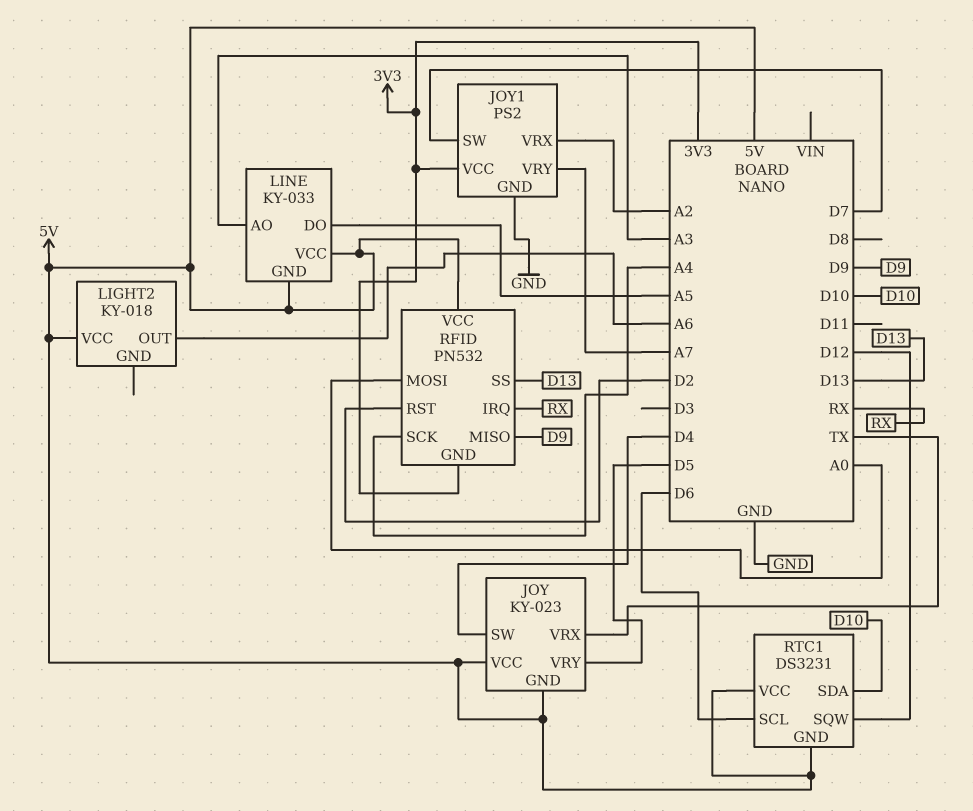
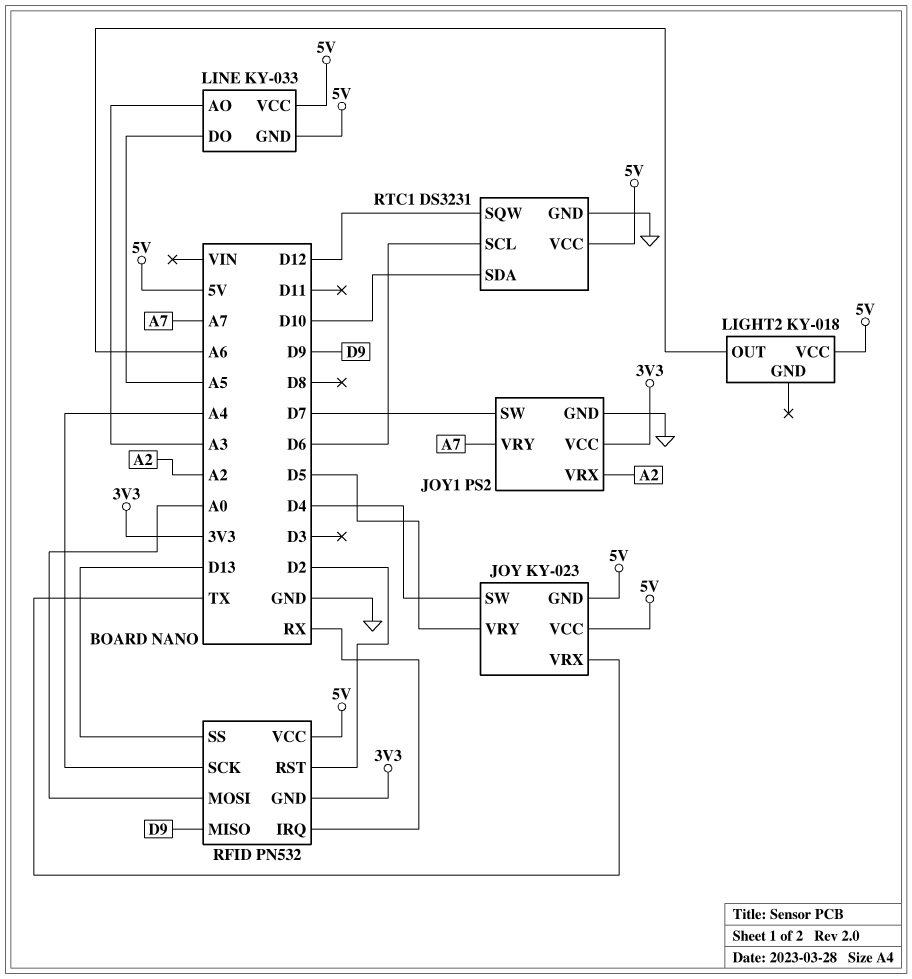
RTC1 pin GND: 5V -> GND

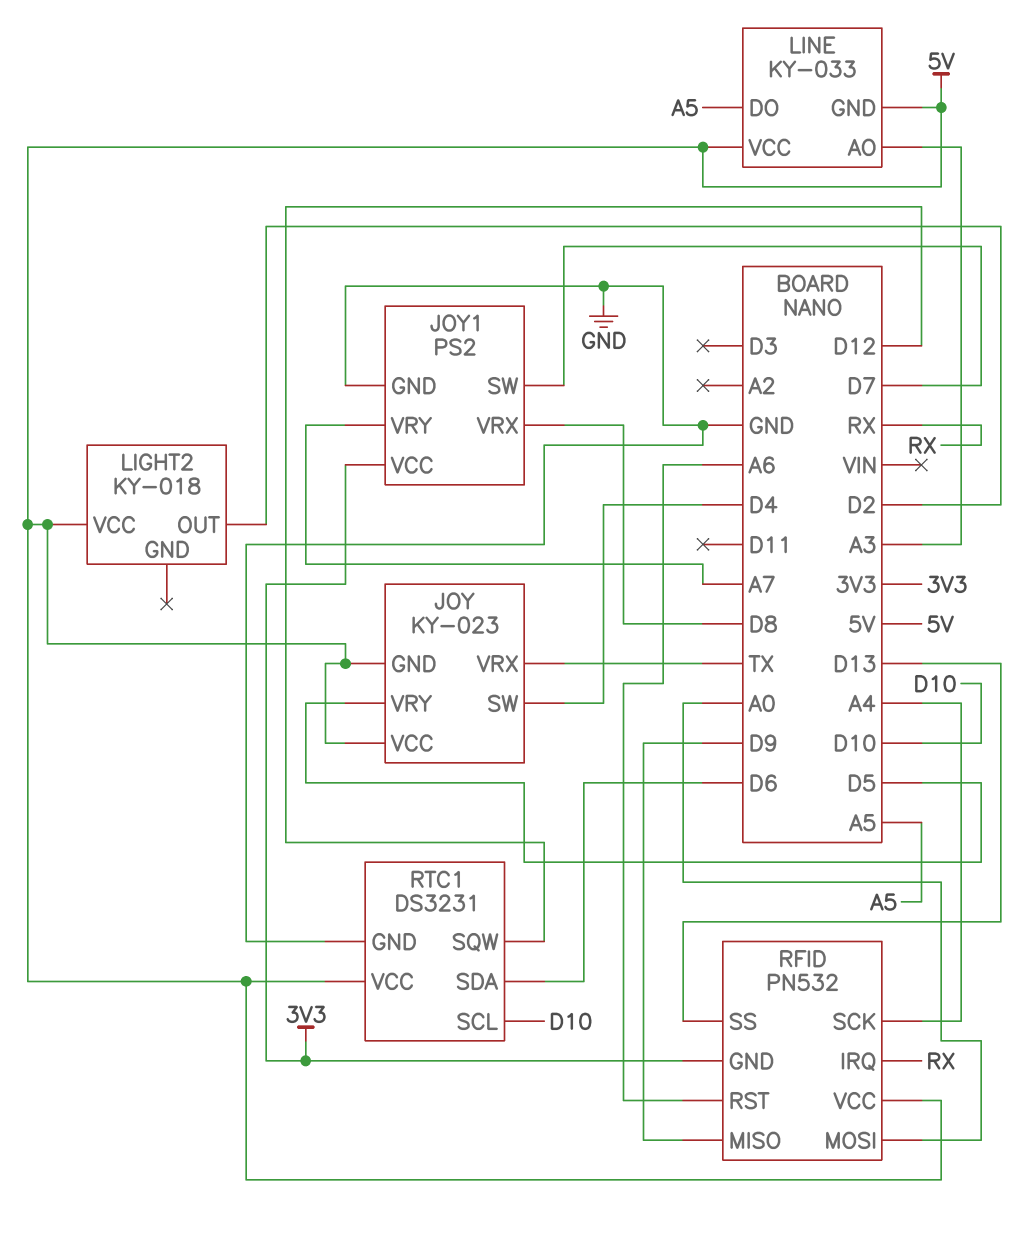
JOY1 pin VRX: A2 -> D8
LIGHT2 pin OUT: A6 -> D2
RFID pin RST: D2 -> A6
RTC1 pin SCL: D6 -> D10
RTC1 pin SDA: D10 -> D6

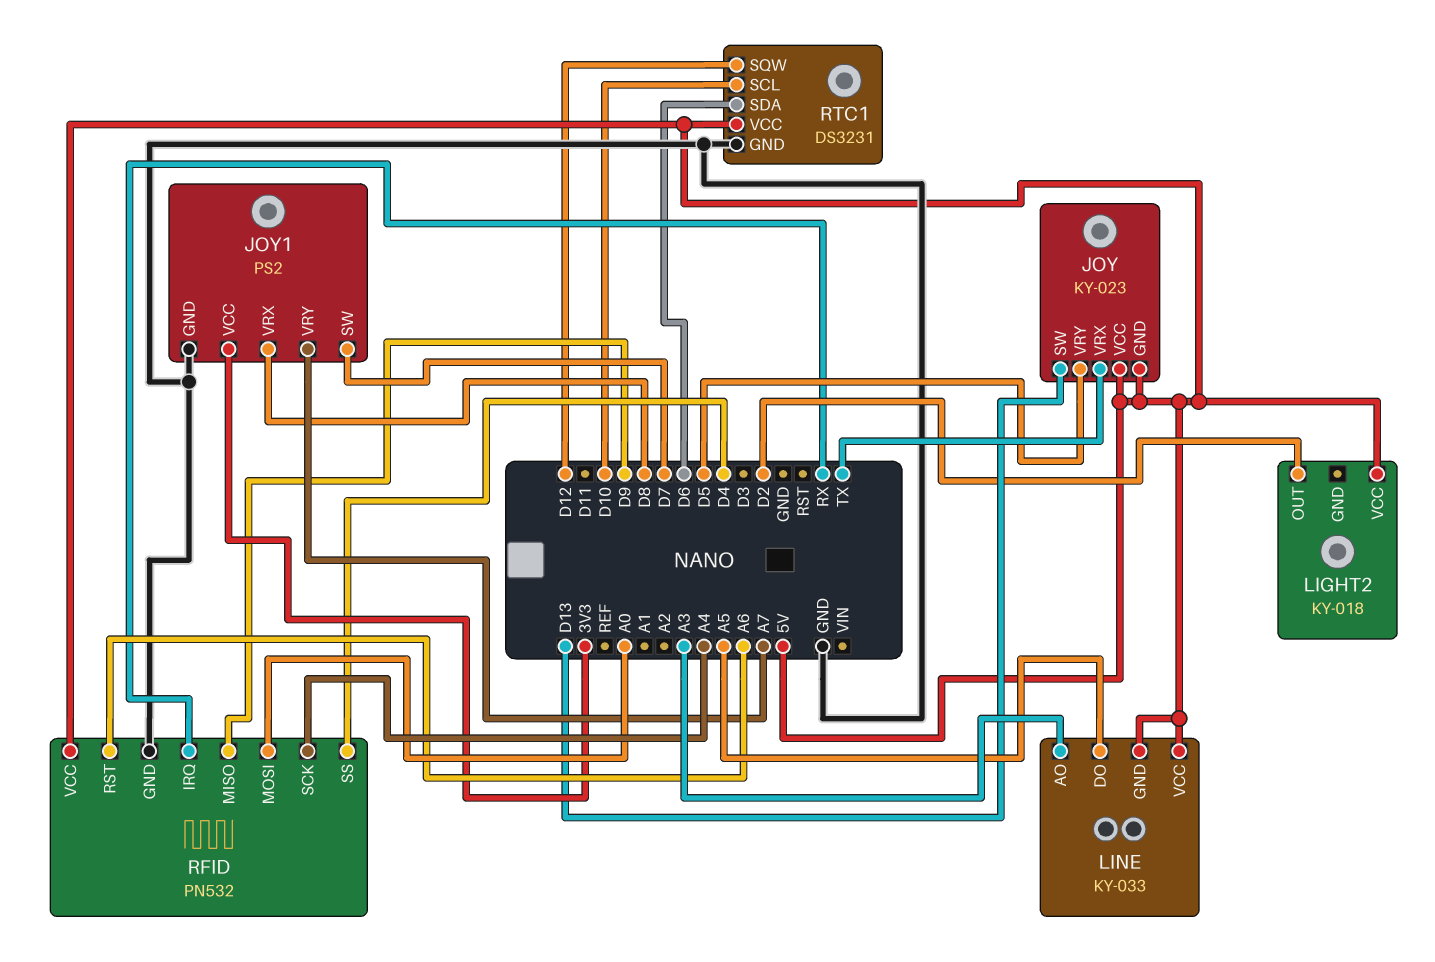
JOY pin SW: D4 -> D13
RFID pin GND: 3V3 -> GND
RFID pin SS: D13 -> D4

